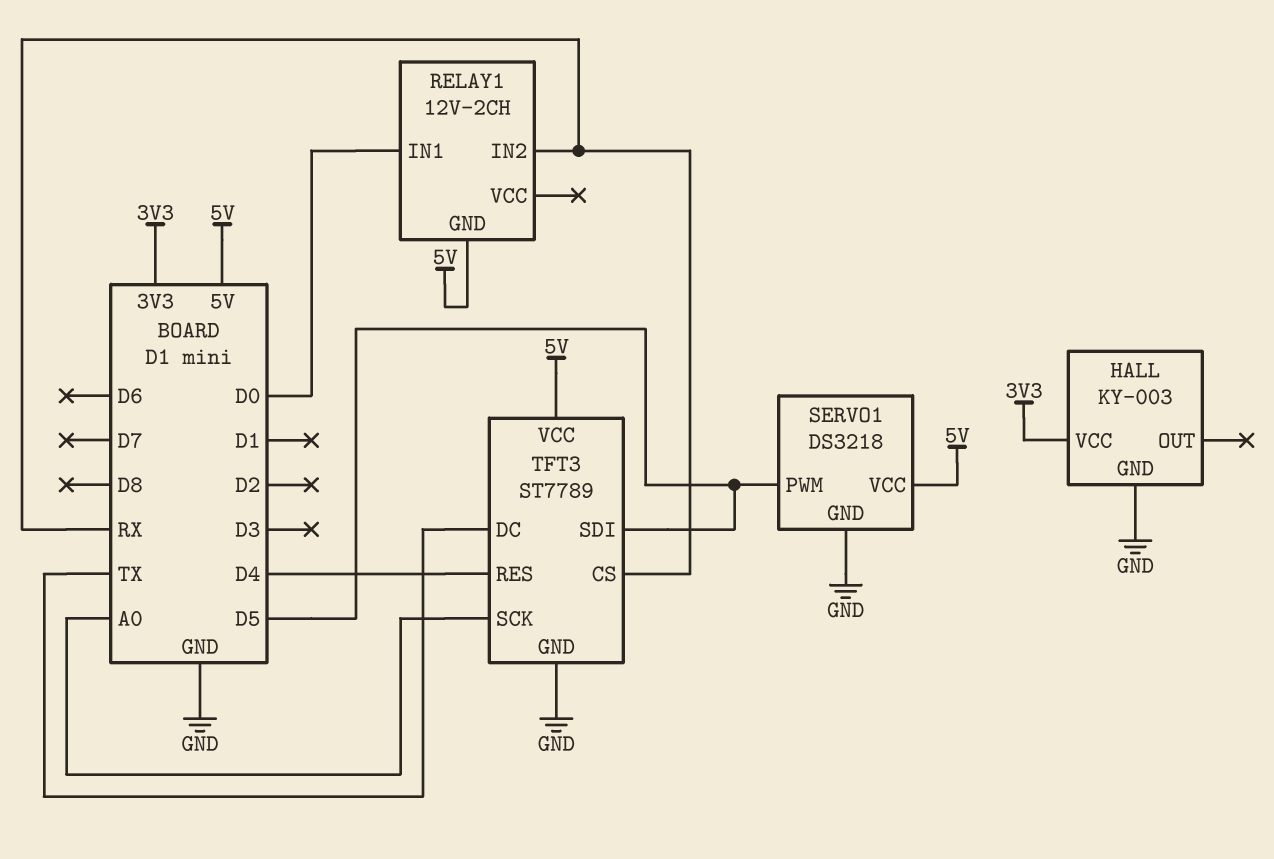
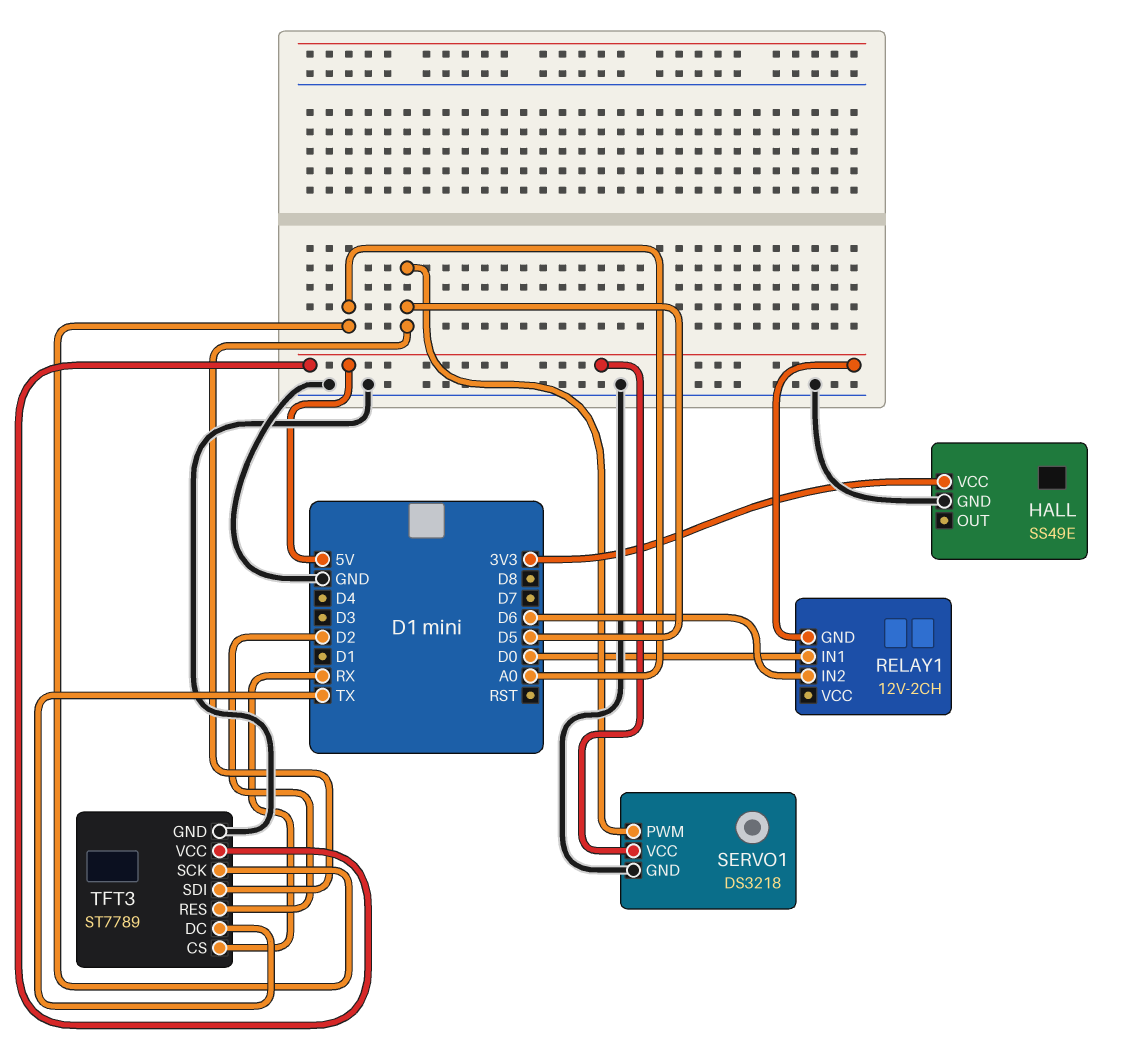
HALL: KY-003 -> SS49E
RELAY1 pin IN2: RX -> D6
TFT3 pin RES: D4 -> D2

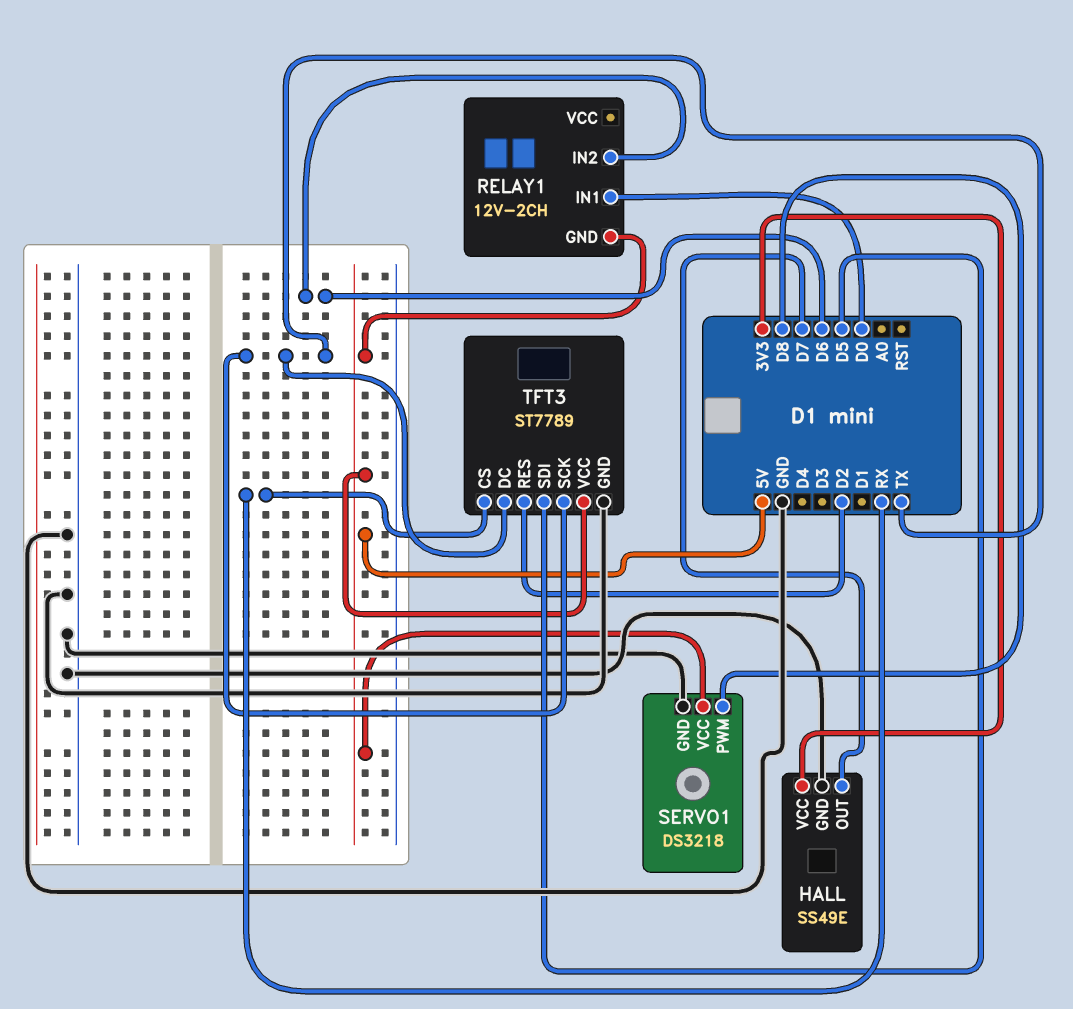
HALL pin OUT: none -> D7
SERVO1 pin PWM: D5 -> D8
TFT3 pin SCK: A0 -> TX

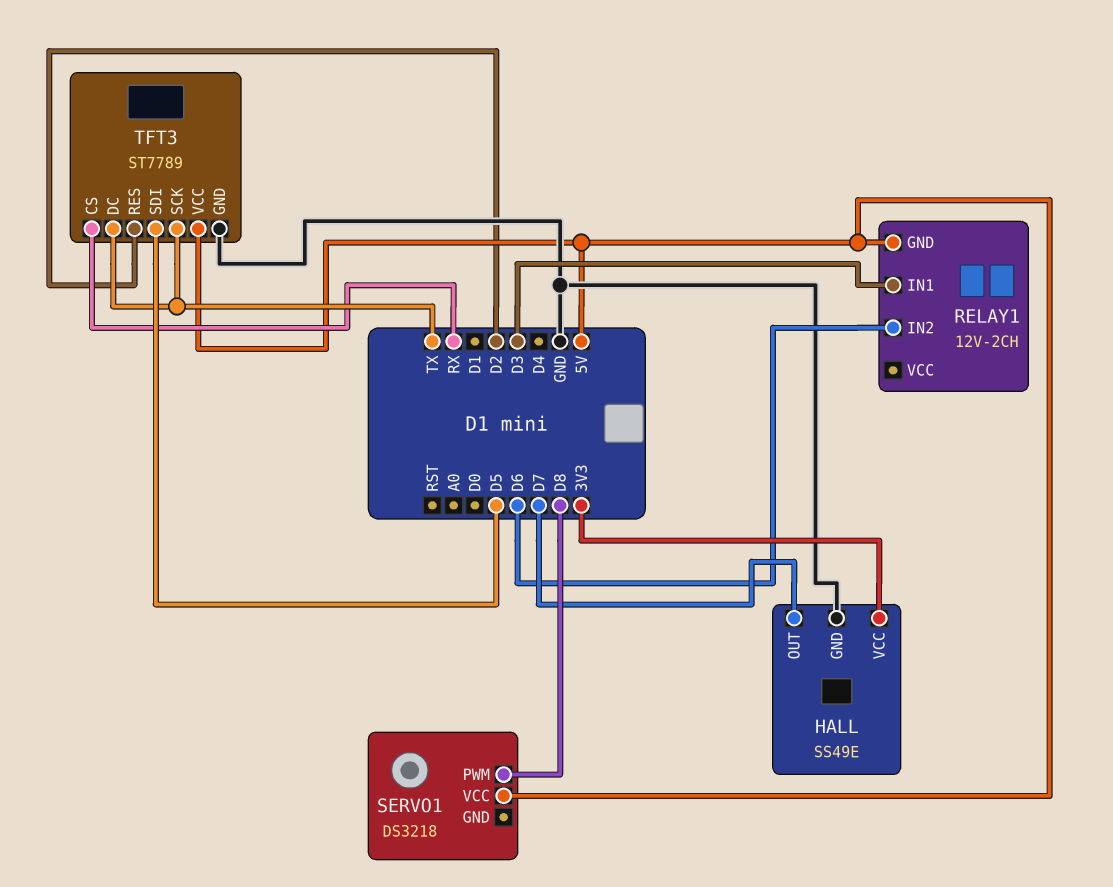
RELAY1 pin IN1: D0 -> D3
SERVO1 pin GND: GND -> none

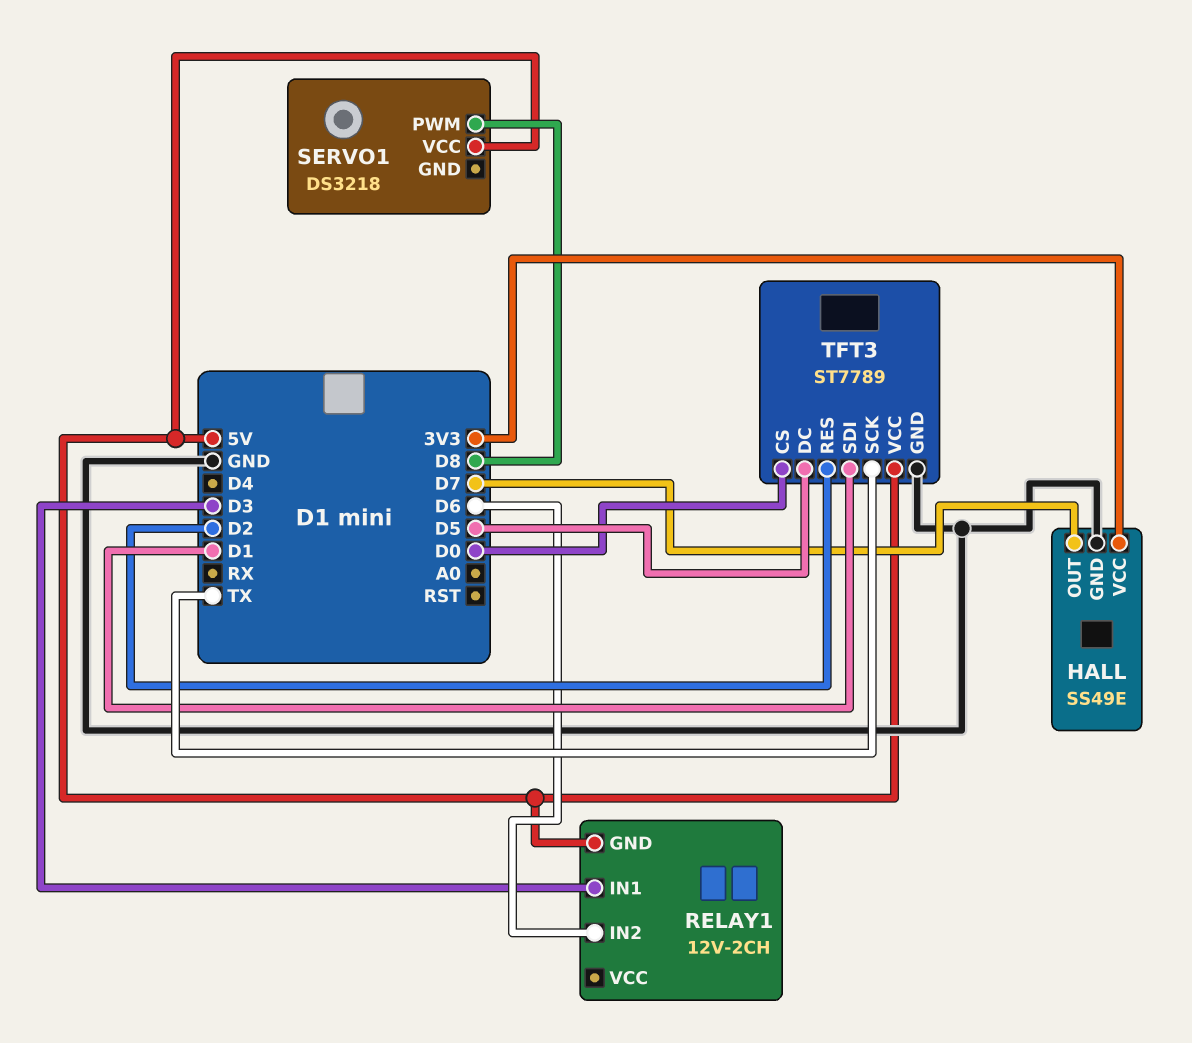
TFT3 pin CS: RX -> D0
TFT3 pin DC: TX -> D5
TFT3 pin SDI: D5 -> D1

